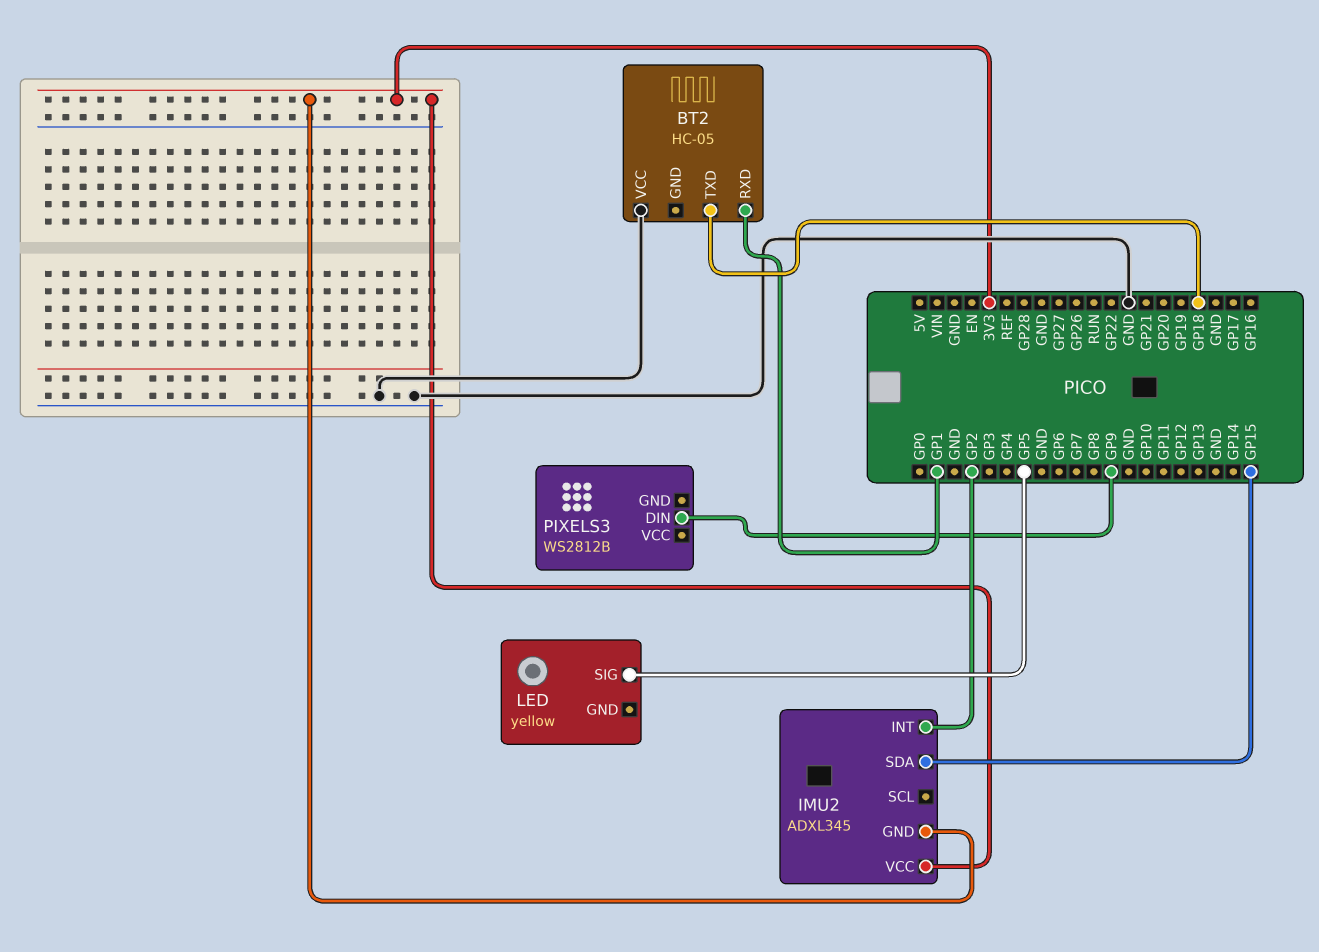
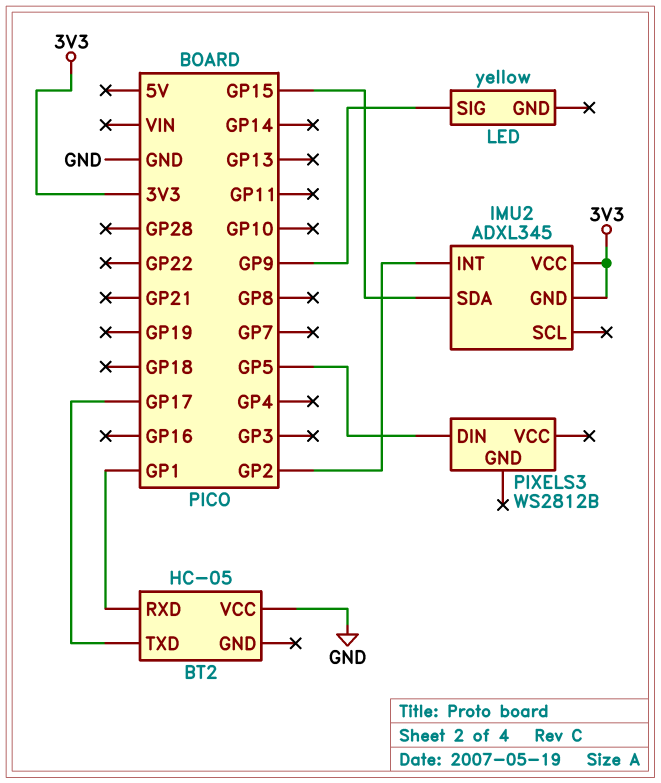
BT2 pin TXD: GP18 -> GP17
LED pin SIG: GP5 -> GP9
PIXELS3 pin DIN: GP9 -> GP5

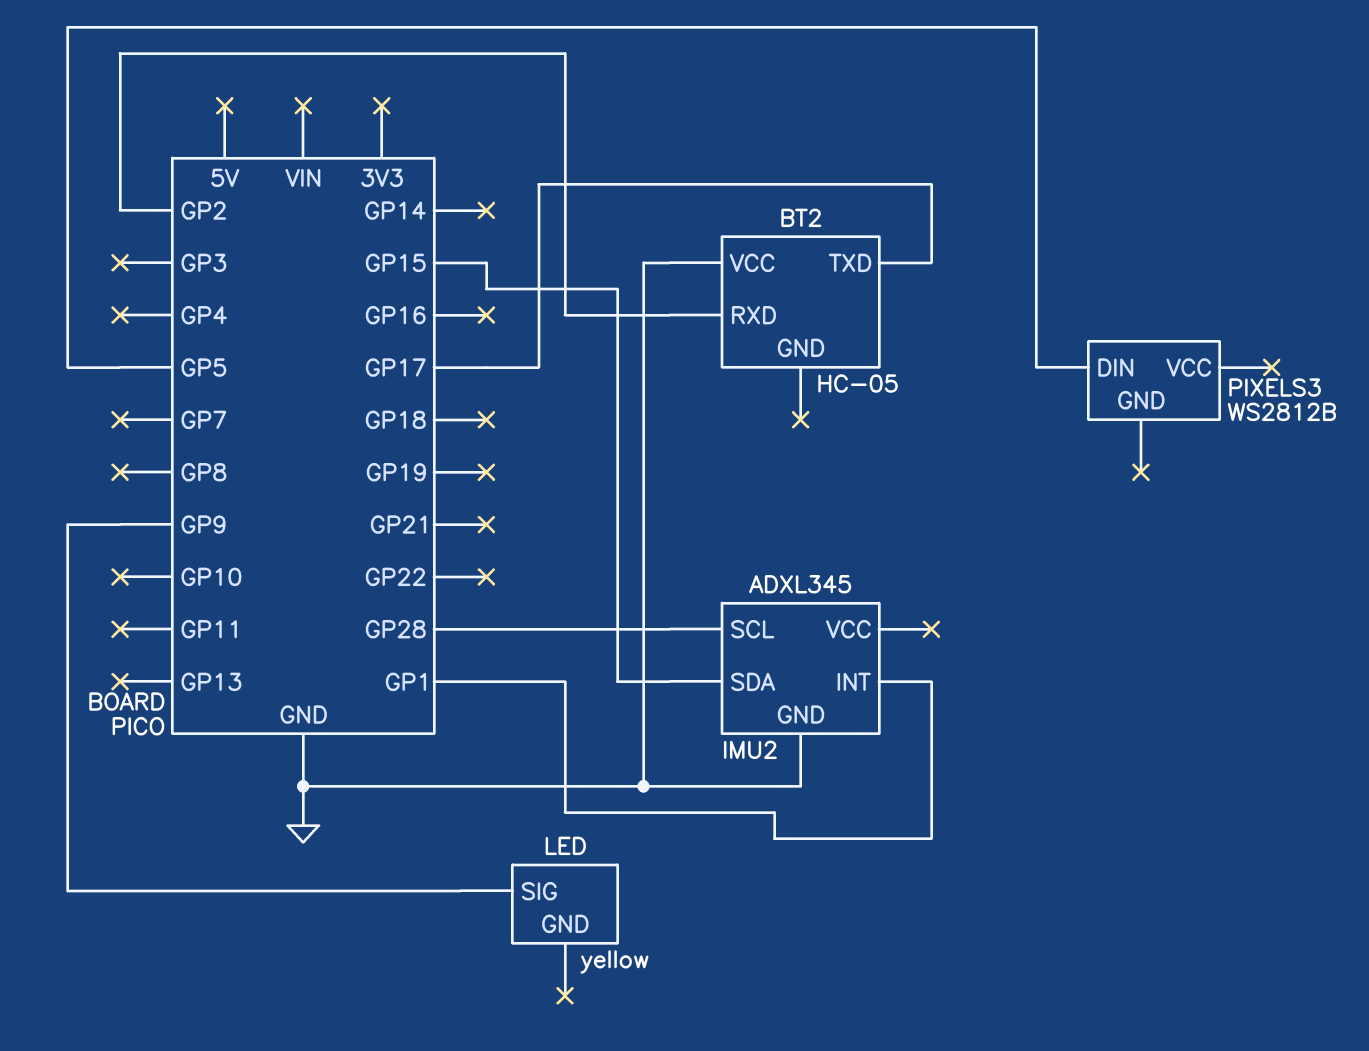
BT2 pin RXD: GP1 -> GP2
IMU2 pin GND: 3V3 -> GND
IMU2 pin INT: GP2 -> GP1
IMU2 pin SCL: none -> GP28
IMU2 pin VCC: 3V3 -> none

